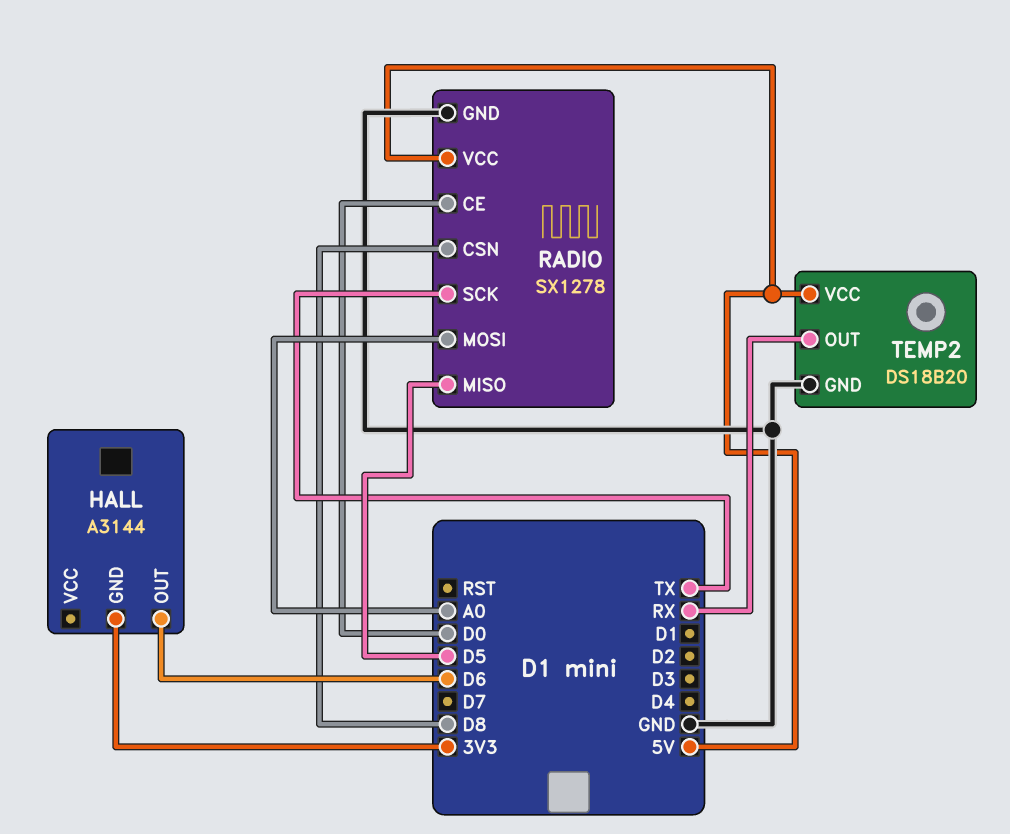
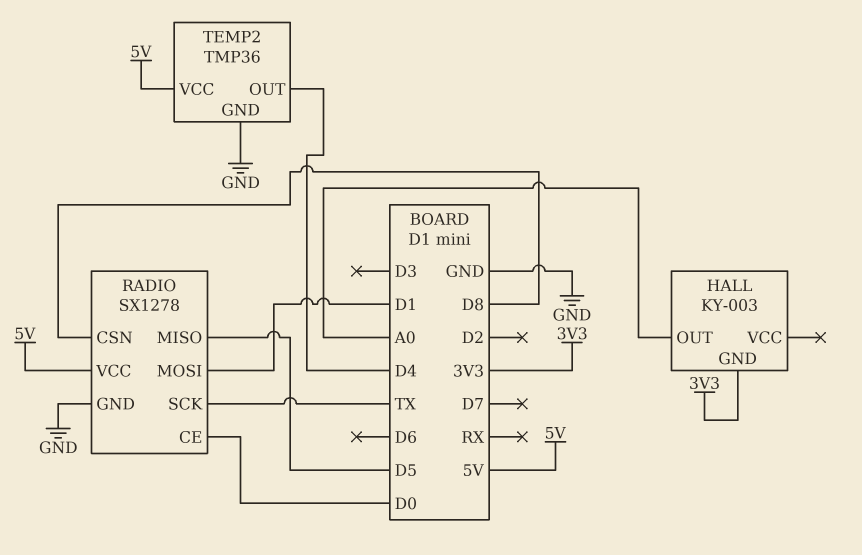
HALL: A3144 -> KY-003
HALL pin OUT: D6 -> A0
RADIO pin MOSI: A0 -> D1
TEMP2: DS18B20 -> TMP36
TEMP2 pin OUT: RX -> D4

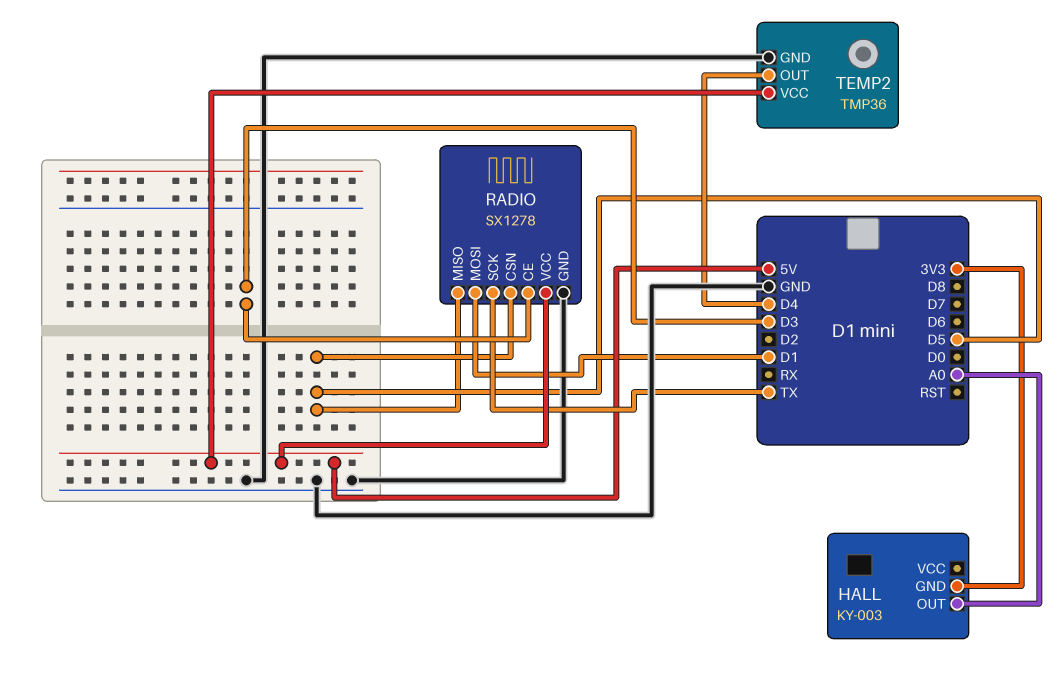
RADIO pin CE: D0 -> D3
RADIO pin CSN: D8 -> D5

